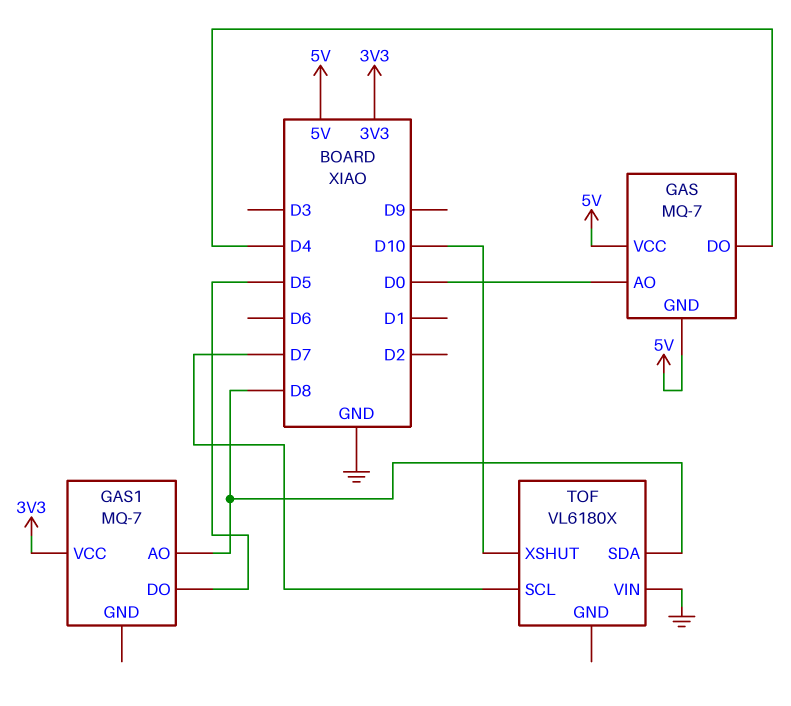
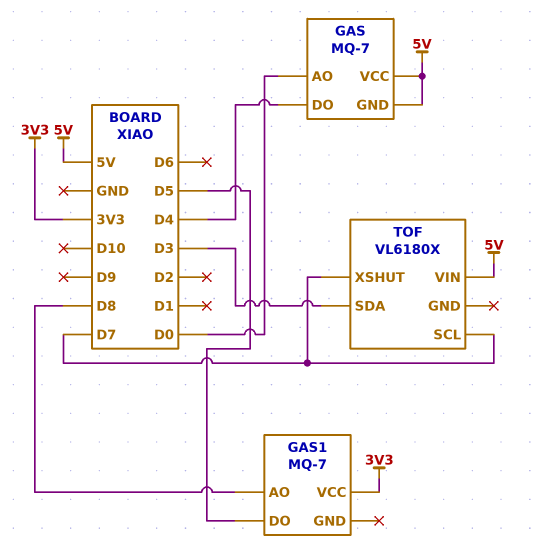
TOF pin SDA: D8 -> D3
TOF pin VIN: GND -> 5V
TOF pin XSHUT: D10 -> D7

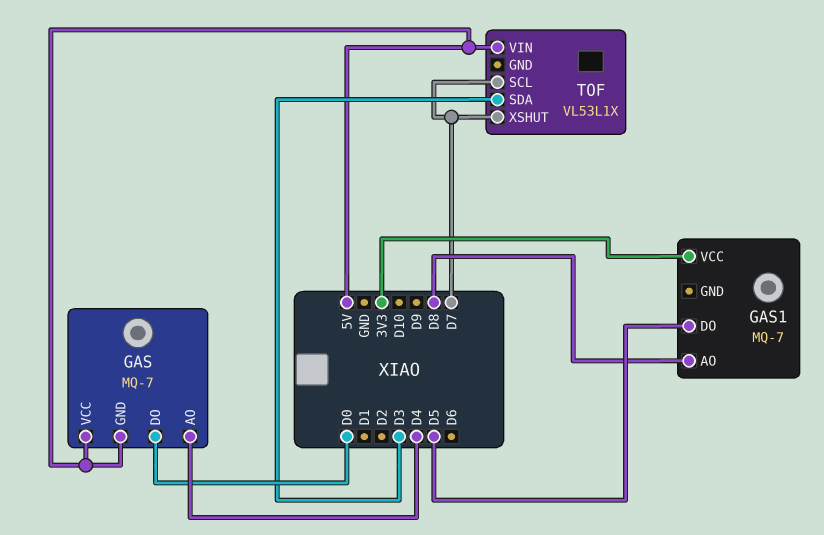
GAS pin AO: D0 -> D4
GAS pin DO: D4 -> D0
TOF: VL6180X -> VL53L1X

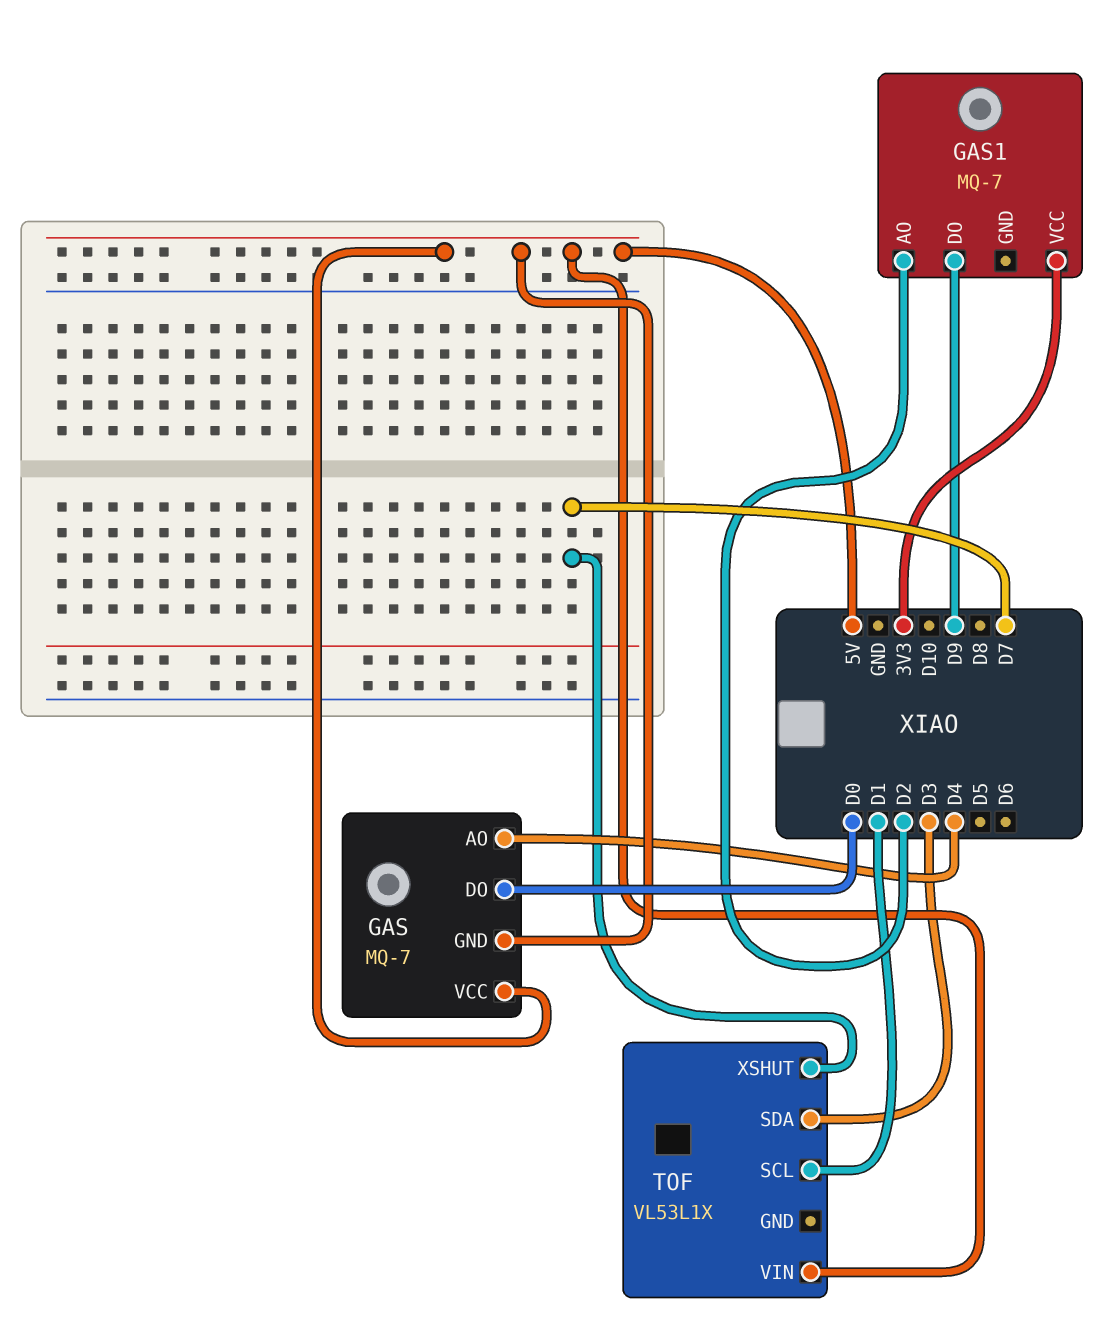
GAS1 pin AO: D8 -> D2
GAS1 pin DO: D5 -> D9
TOF pin SCL: D7 -> D1

